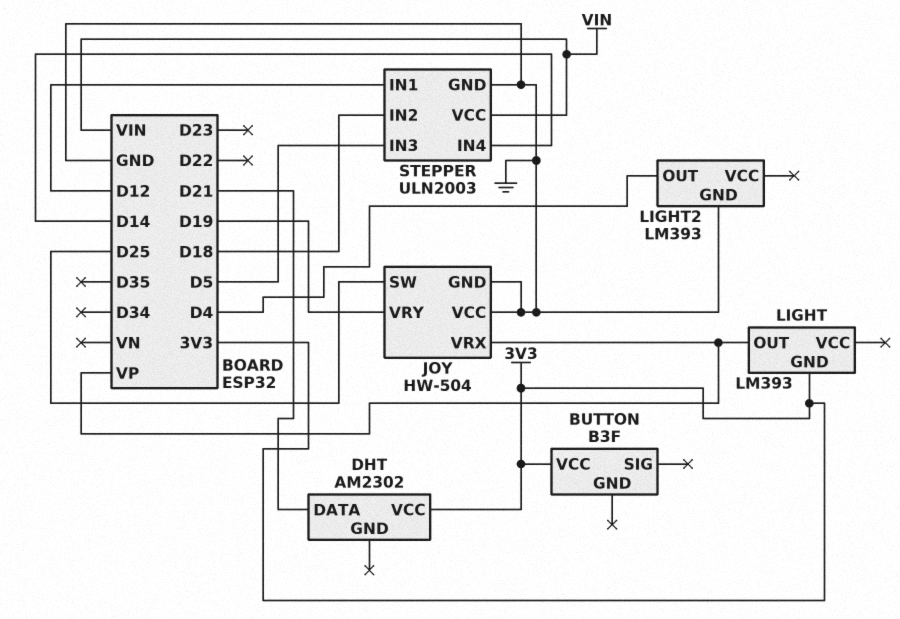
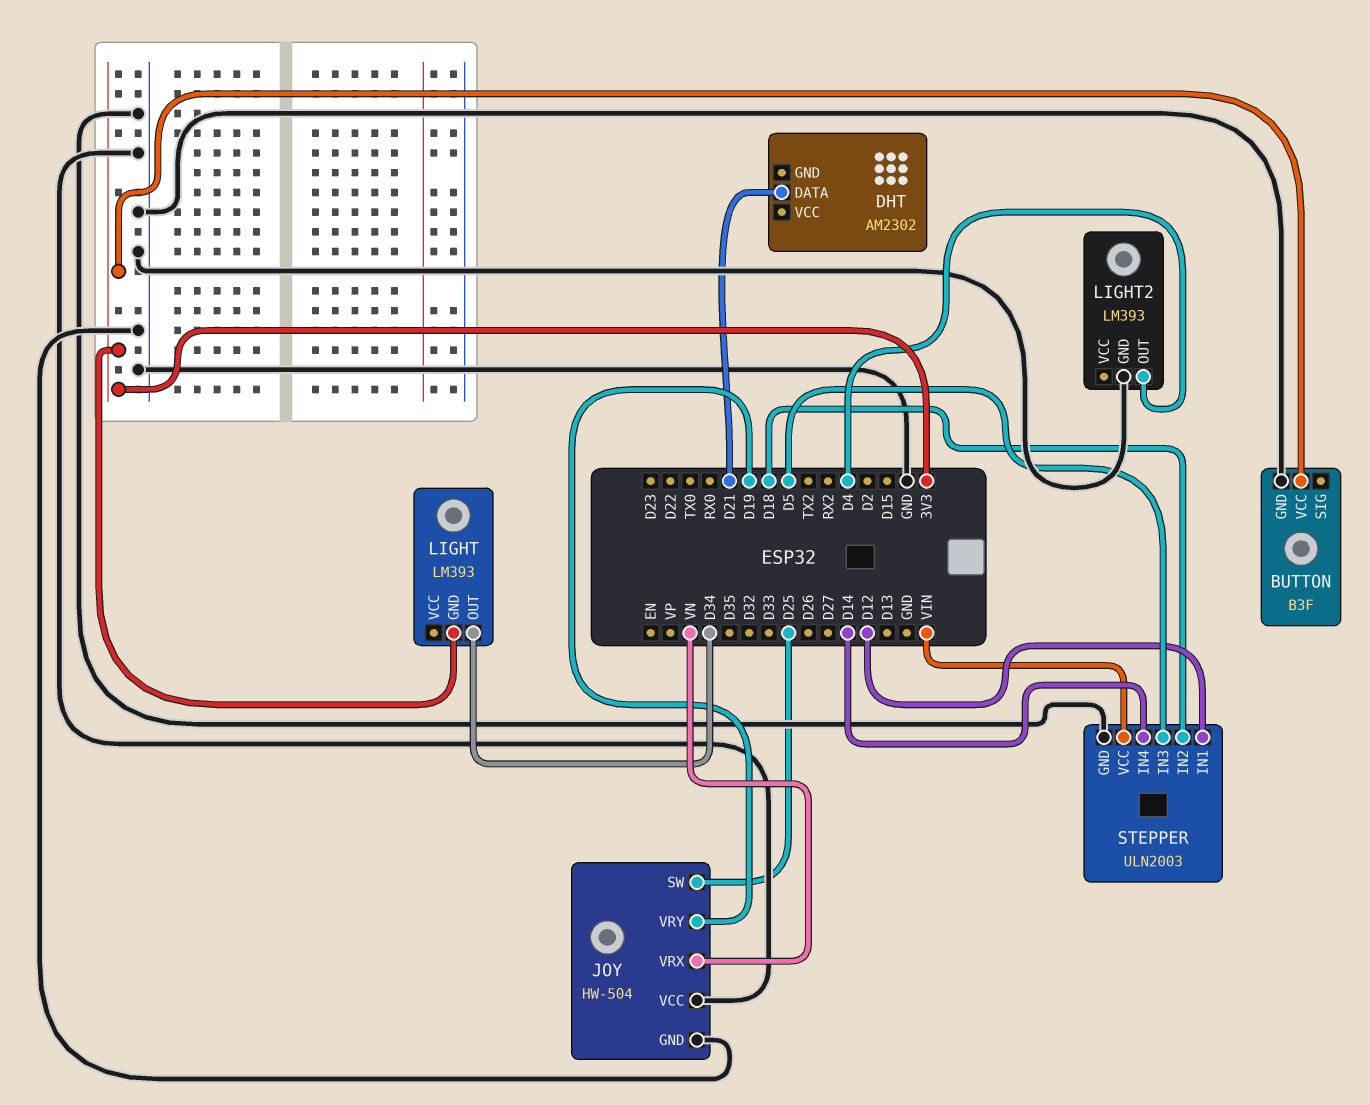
BUTTON pin GND: none -> GND
DHT pin VCC: 3V3 -> none
JOY pin VRX: VP -> VN
LIGHT pin OUT: VP -> D34

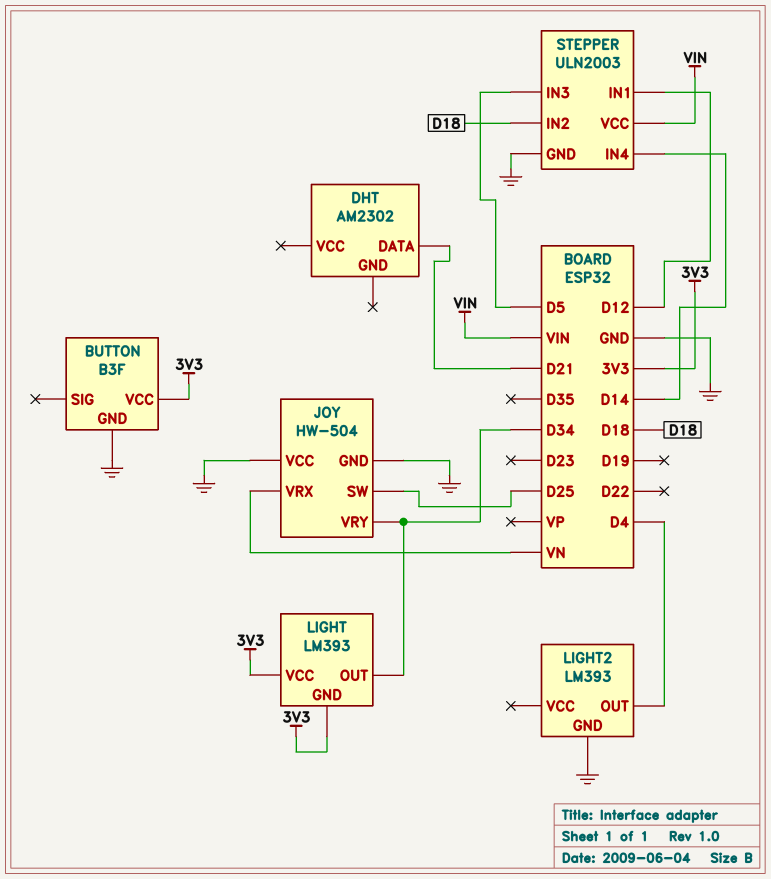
JOY pin VRY: D19 -> D34
LIGHT pin VCC: none -> 3V3

